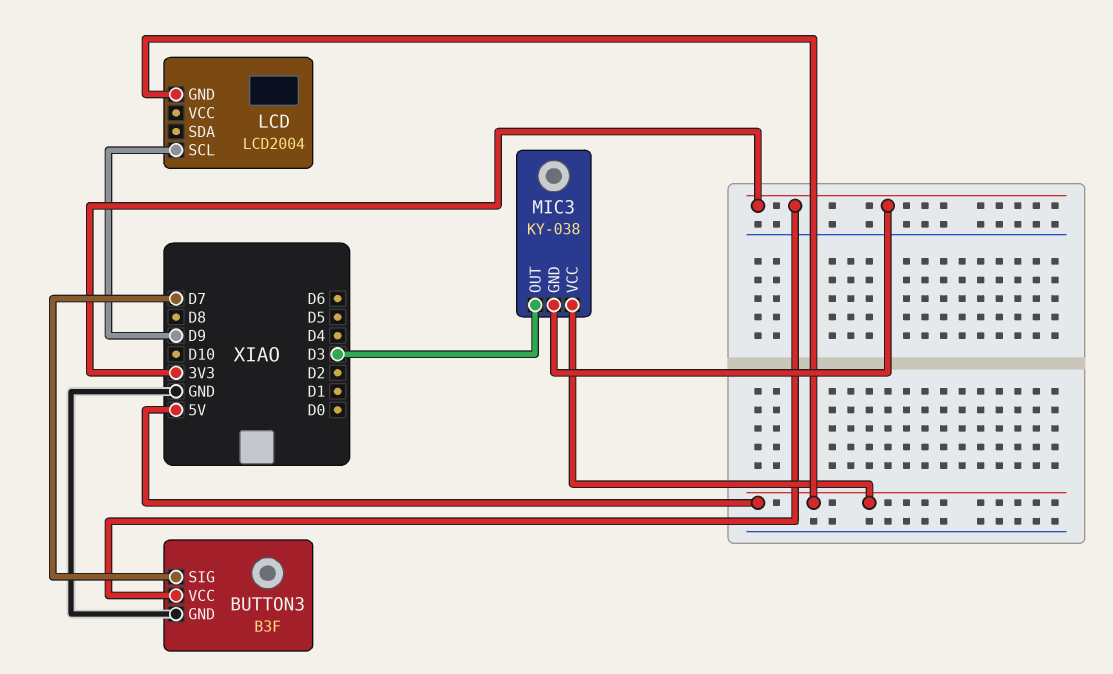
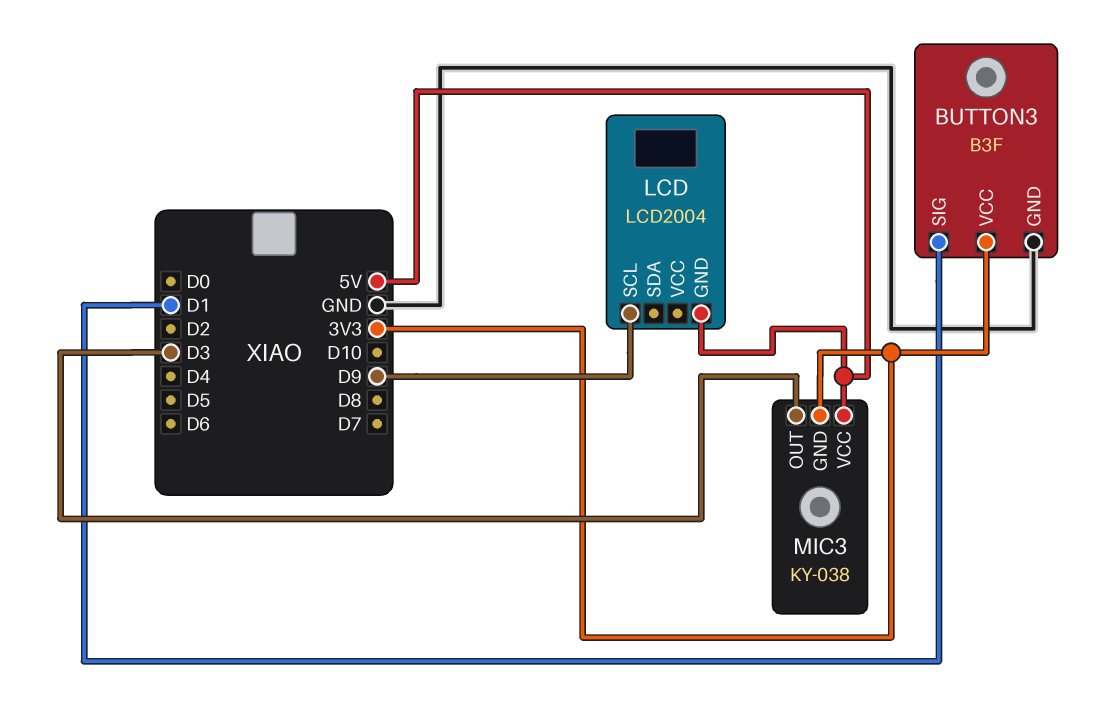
BUTTON3 pin SIG: D7 -> D1

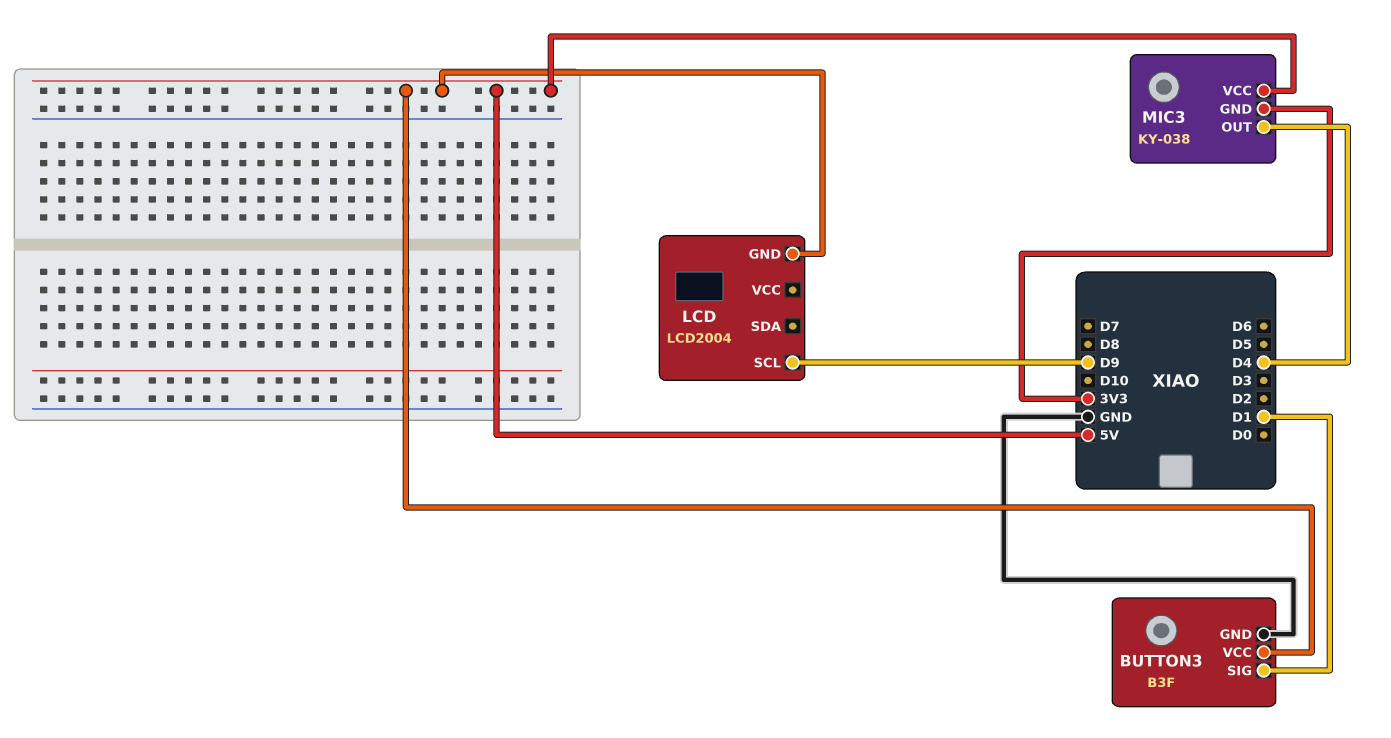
BUTTON3 pin VCC: 3V3 -> 5V
MIC3 pin OUT: D3 -> D4

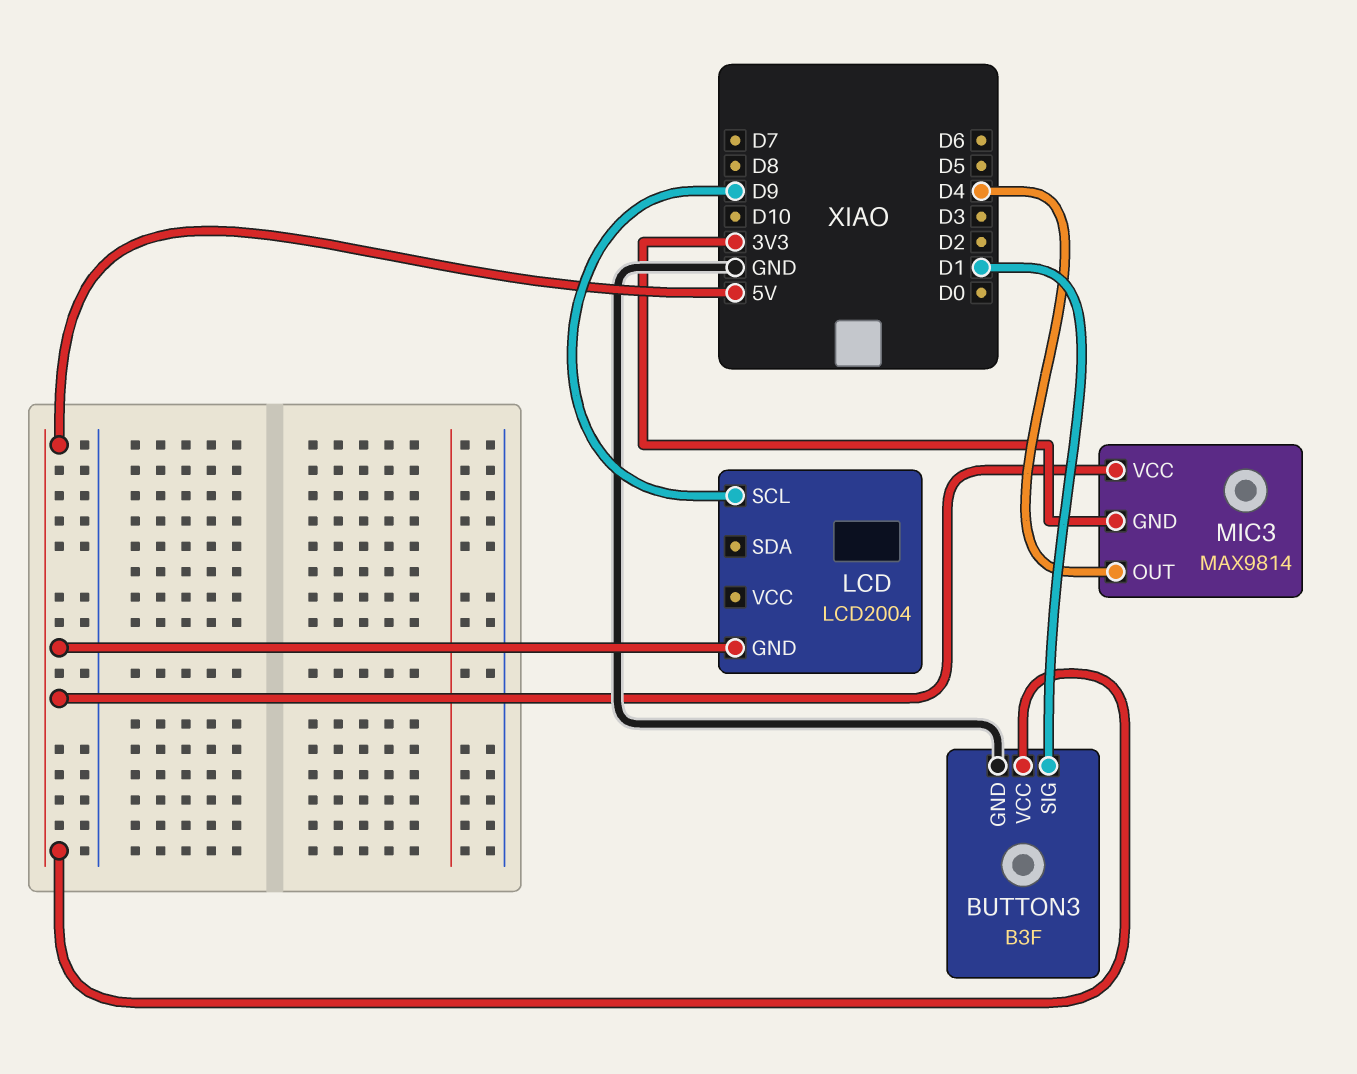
MIC3: KY-038 -> MAX9814

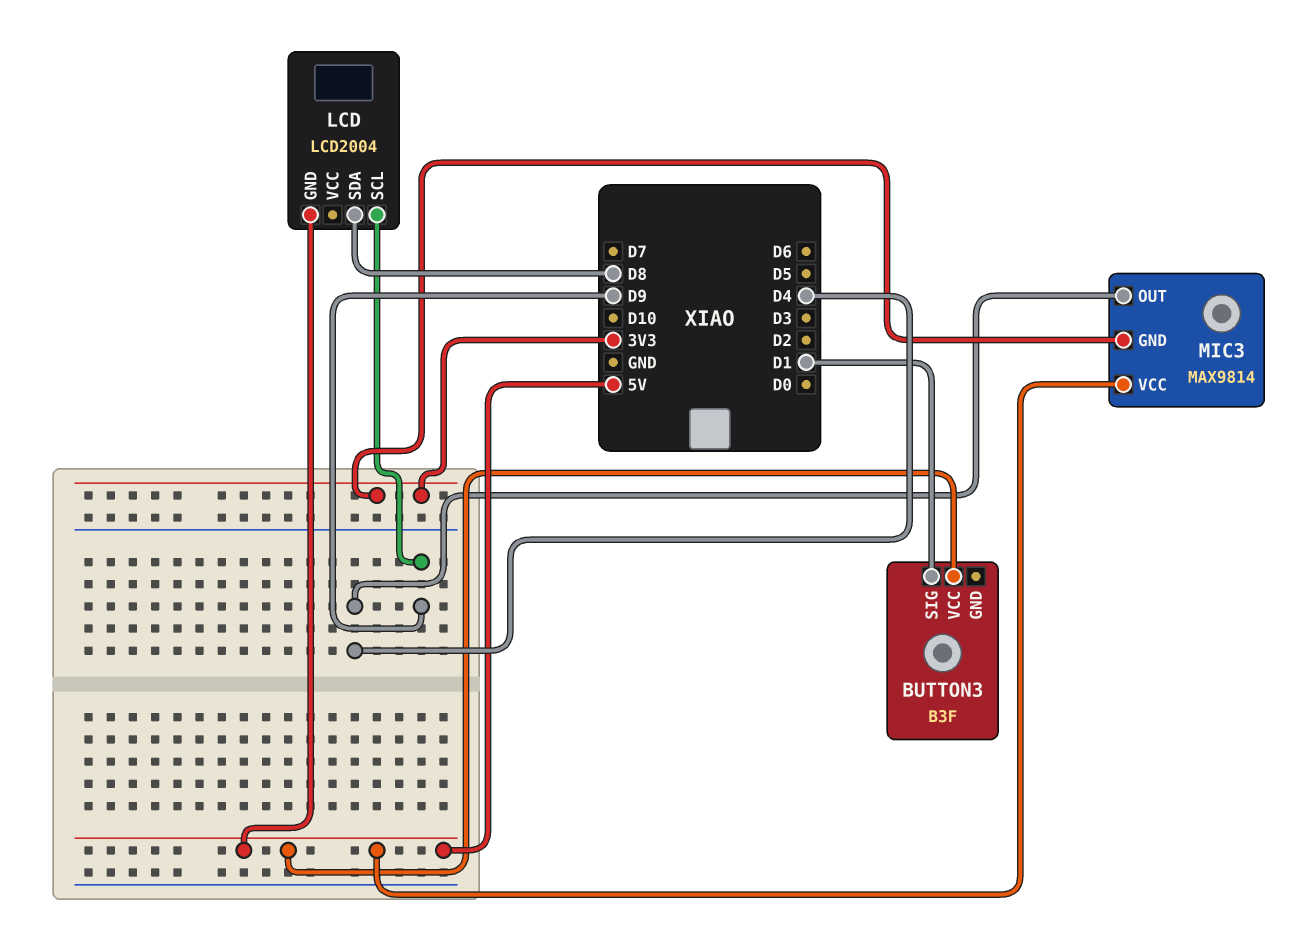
BUTTON3 pin GND: GND -> none
LCD pin SDA: none -> D8

